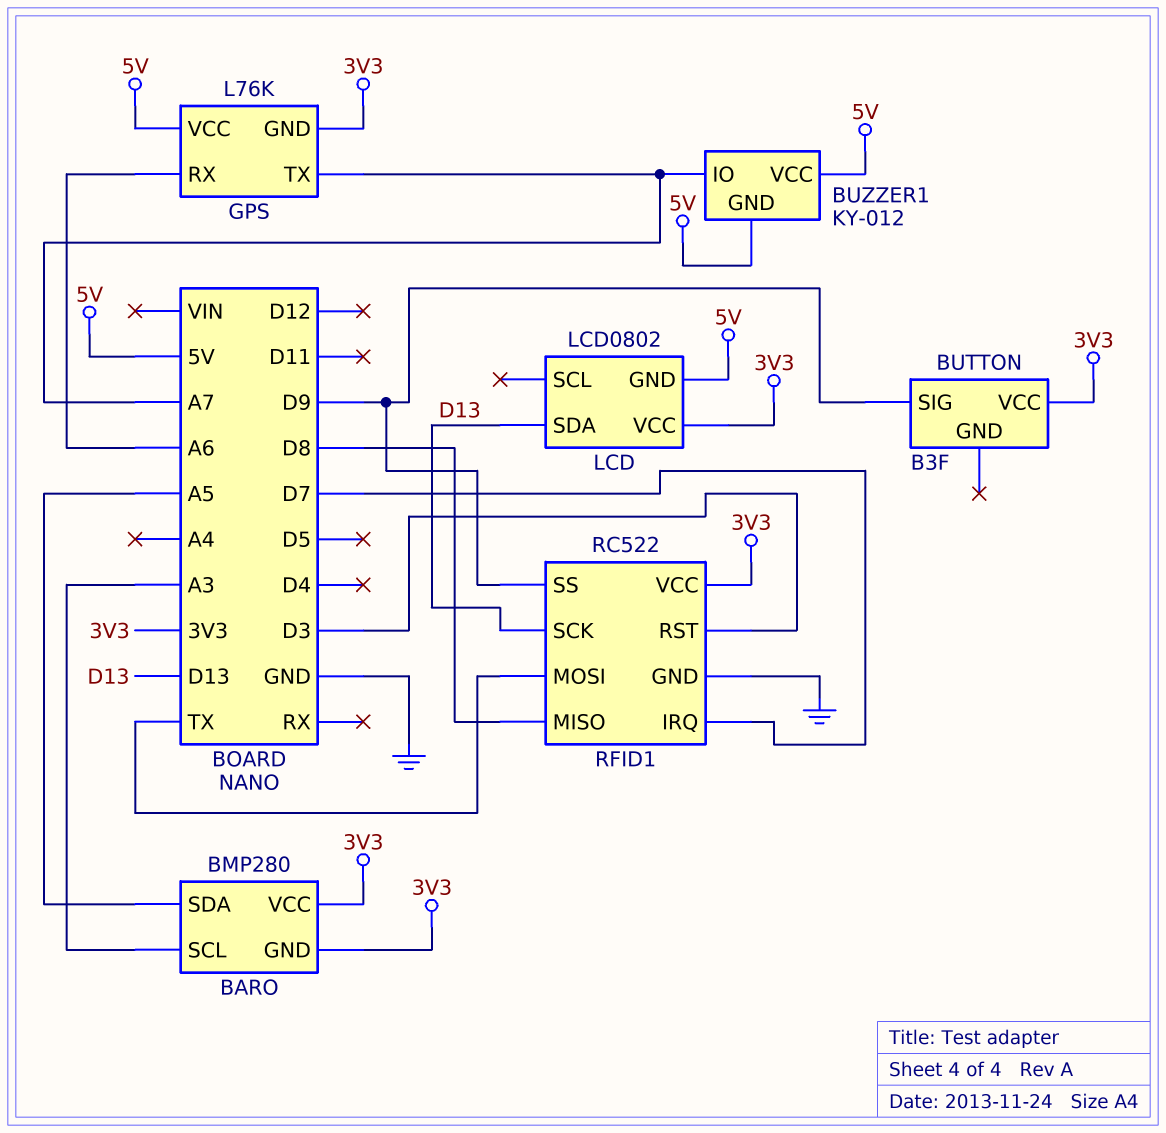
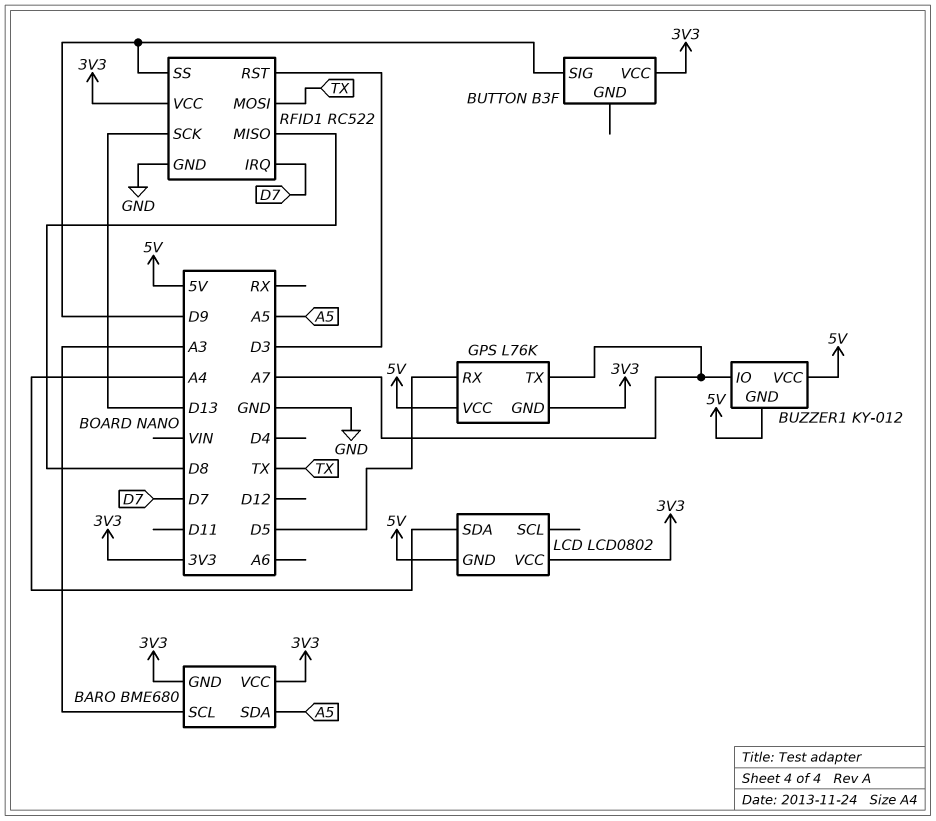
BARO: BMP280 -> BME680
GPS pin RX: A6 -> D5
LCD pin SDA: D13 -> A4

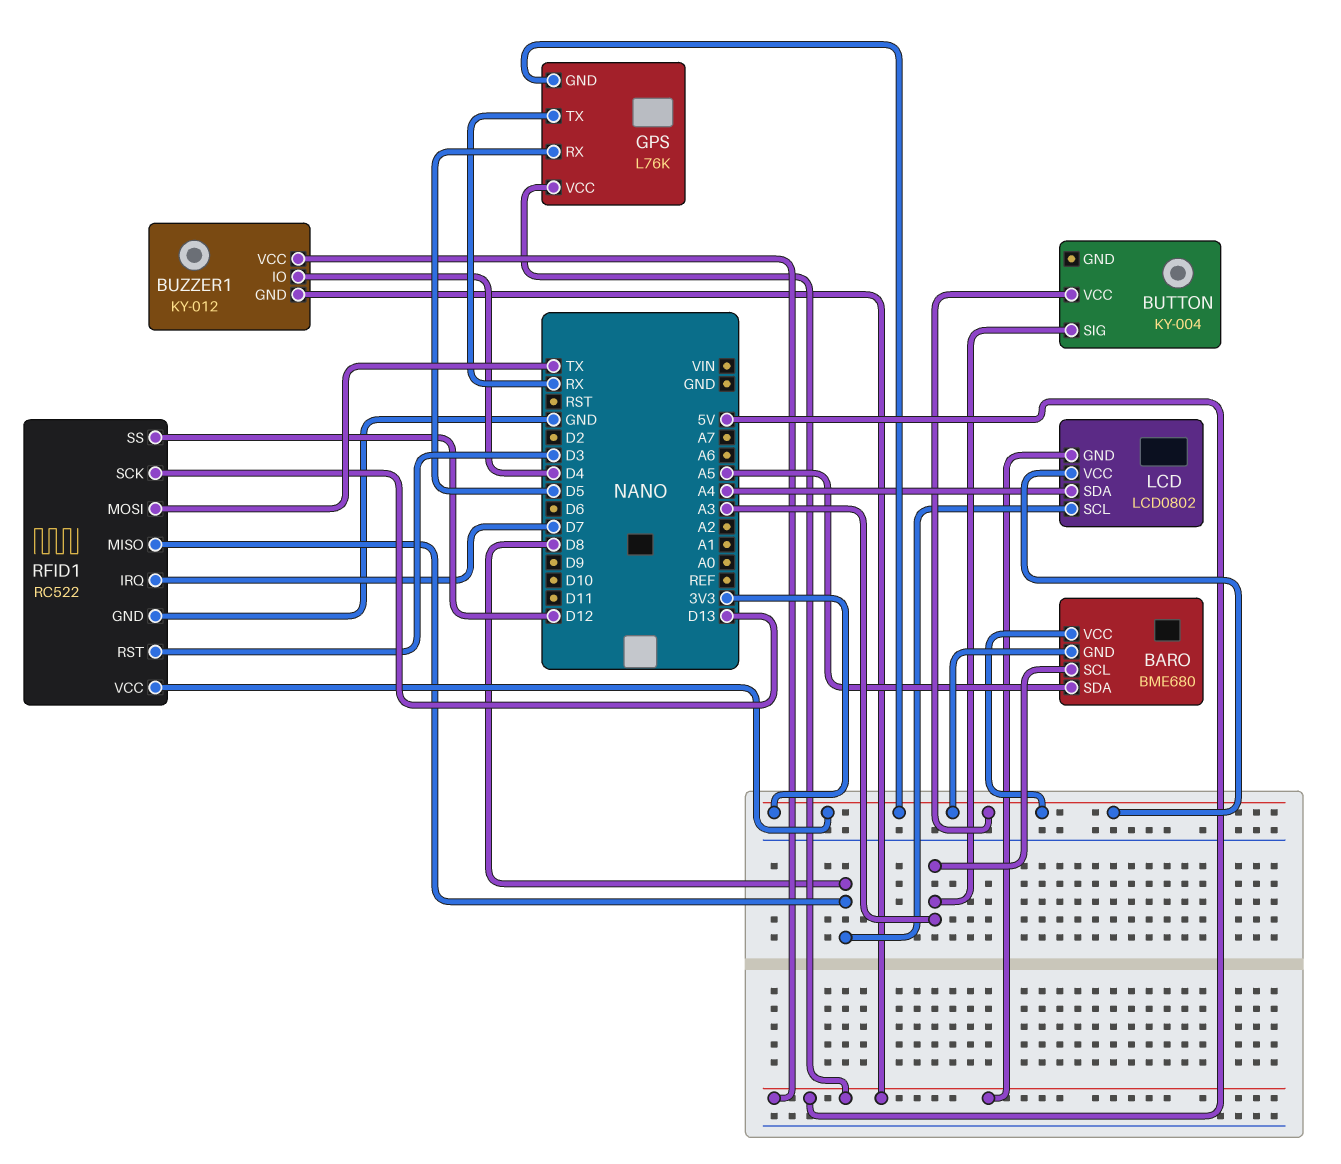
BUTTON: B3F -> KY-004
BUTTON pin SIG: D9 -> A3
BUZZER1 pin IO: A7 -> D4
GPS pin TX: A7 -> RX
LCD pin SCL: none -> D8
RFID1 pin SS: D9 -> D12

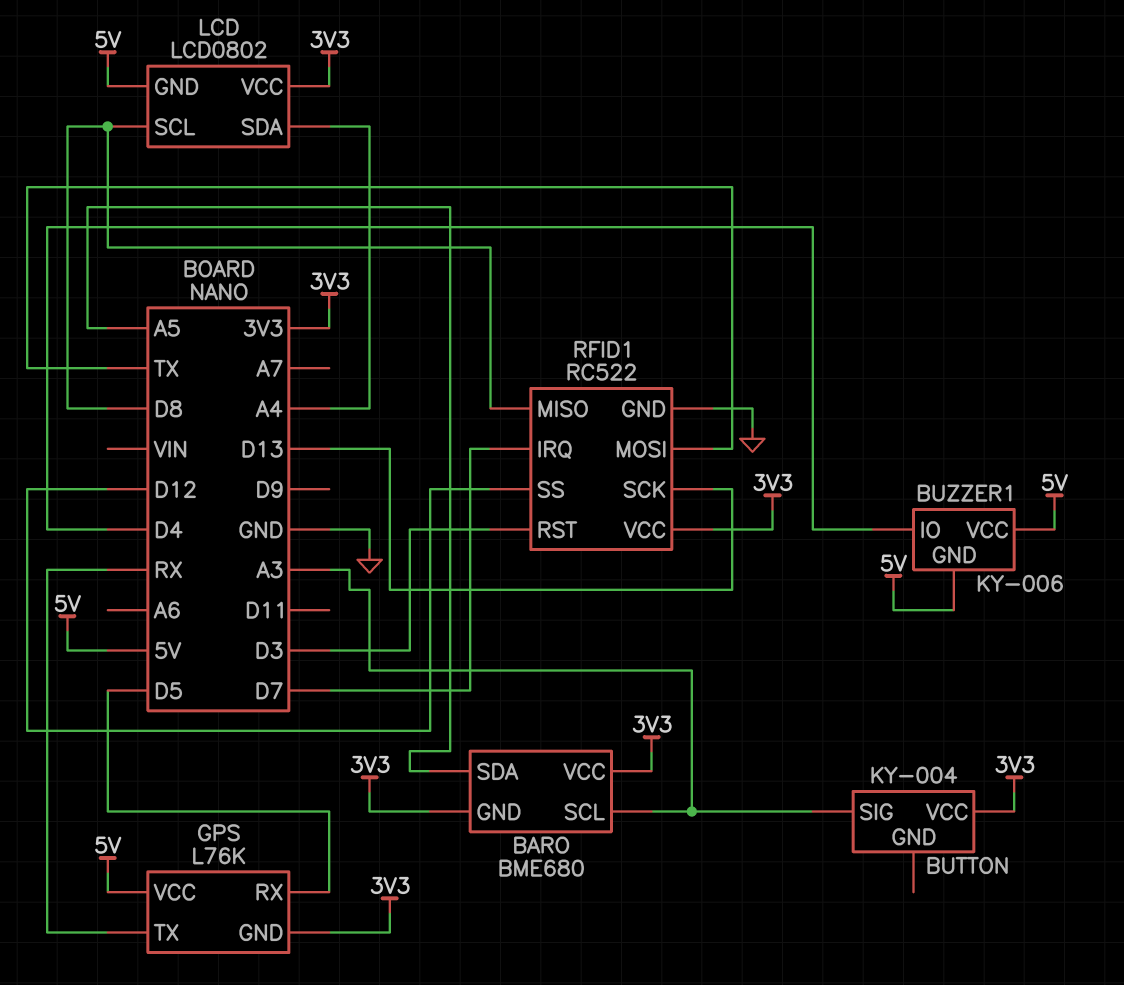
BUZZER1: KY-012 -> KY-006

